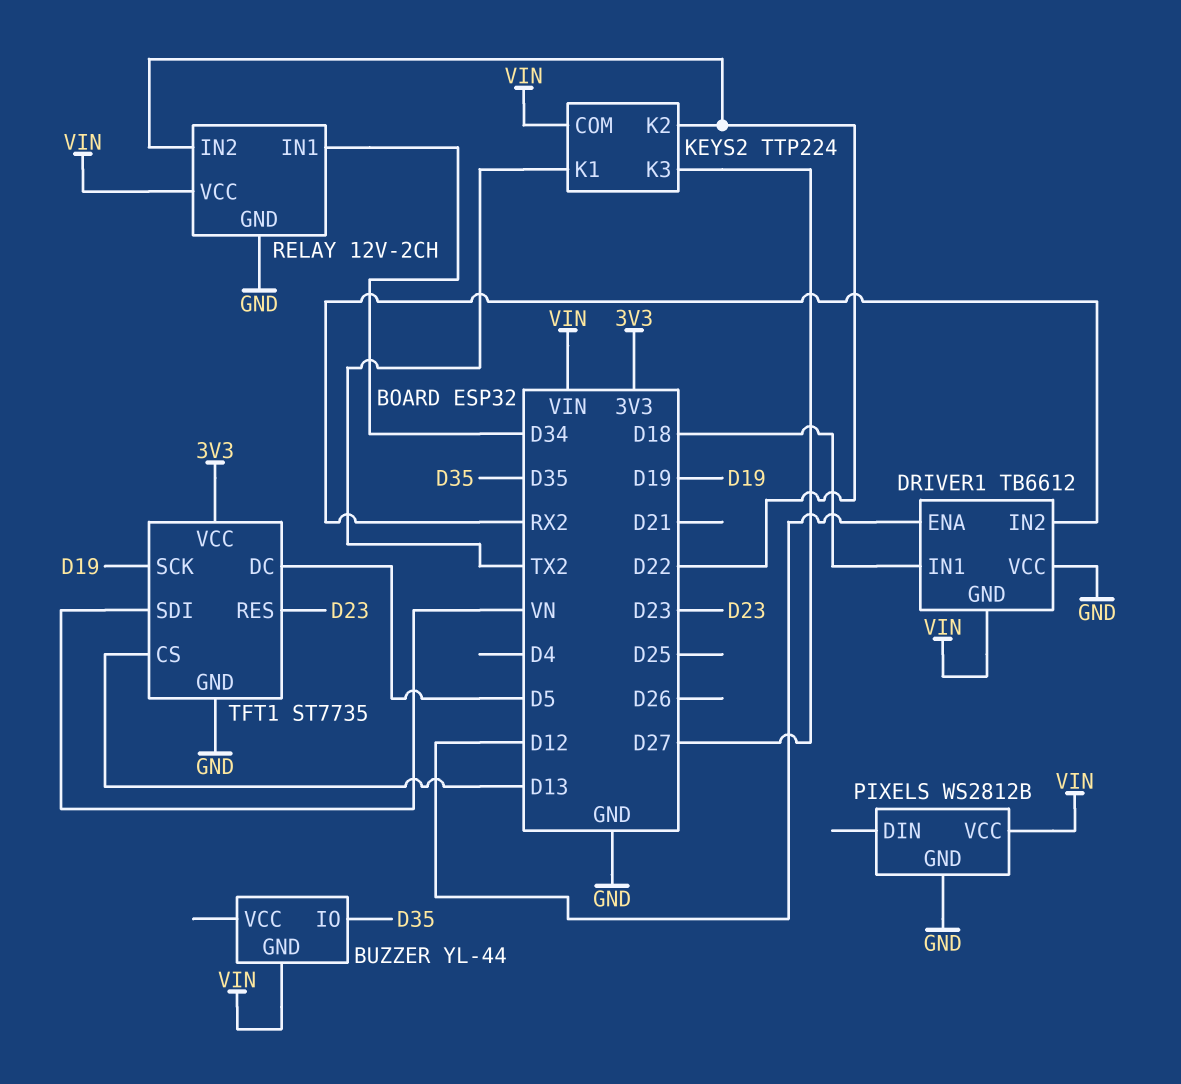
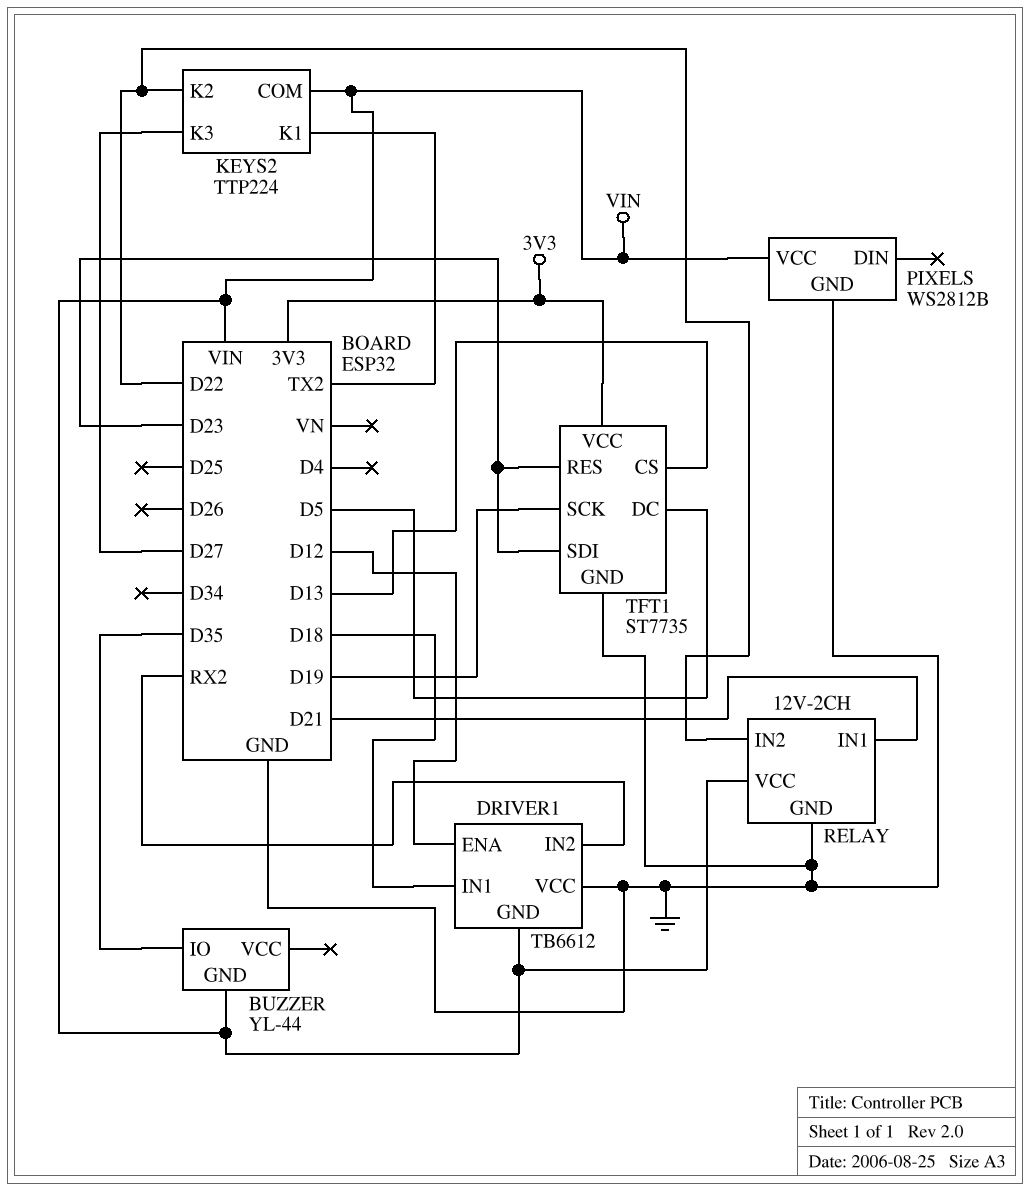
RELAY pin IN1: D34 -> D21
TFT1 pin SDI: VN -> D23

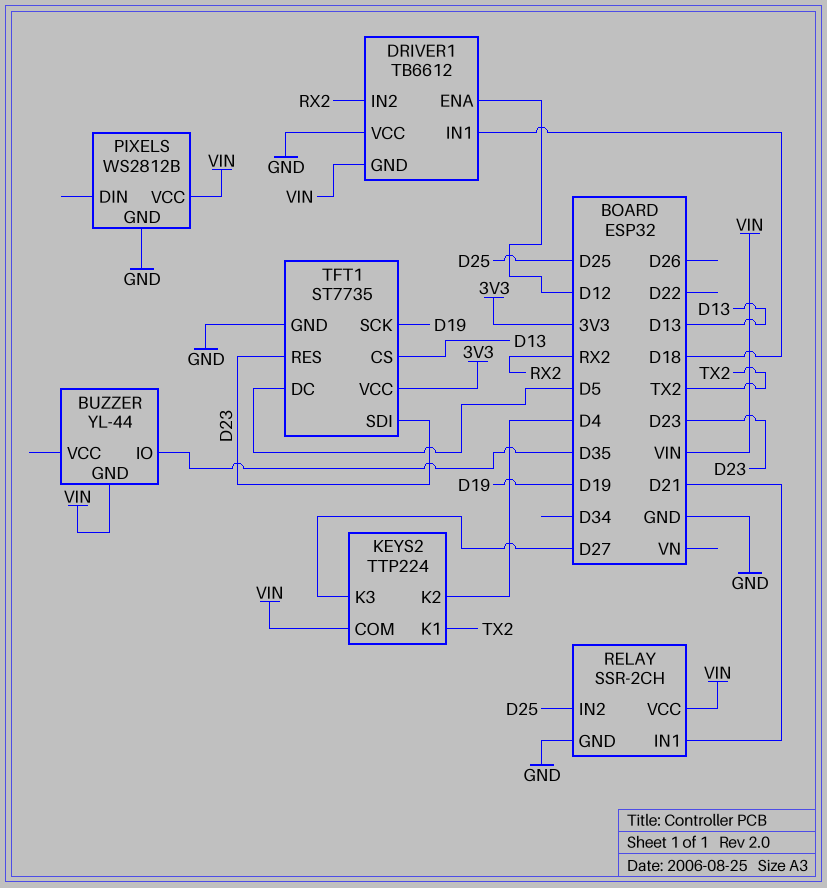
KEYS2 pin K2: D22 -> D4
RELAY: 12V-2CH -> SSR-2CH
RELAY pin IN2: D22 -> D25

